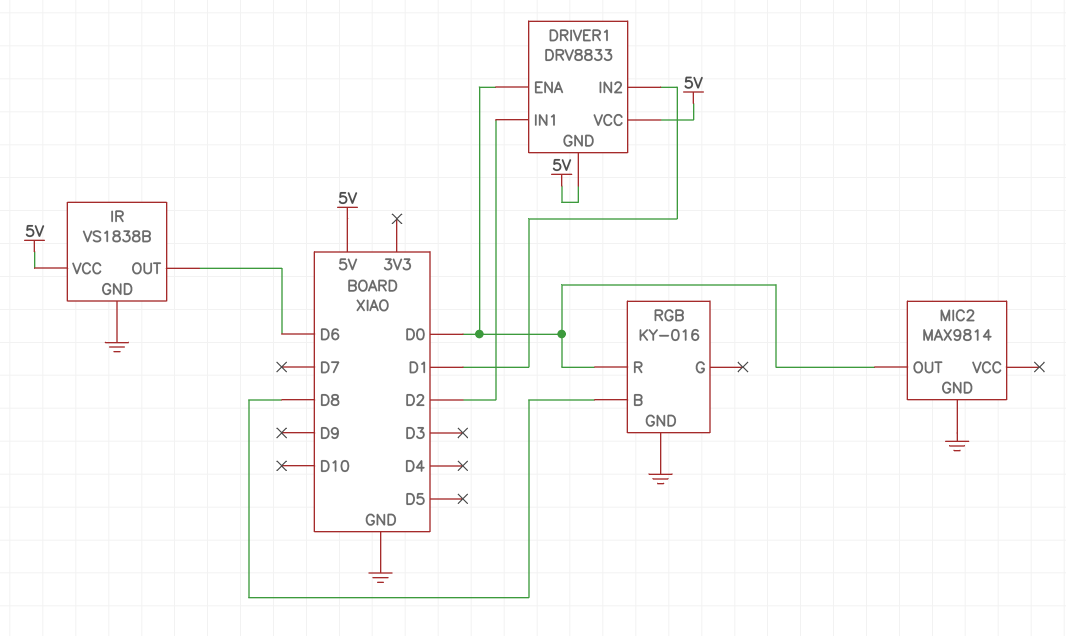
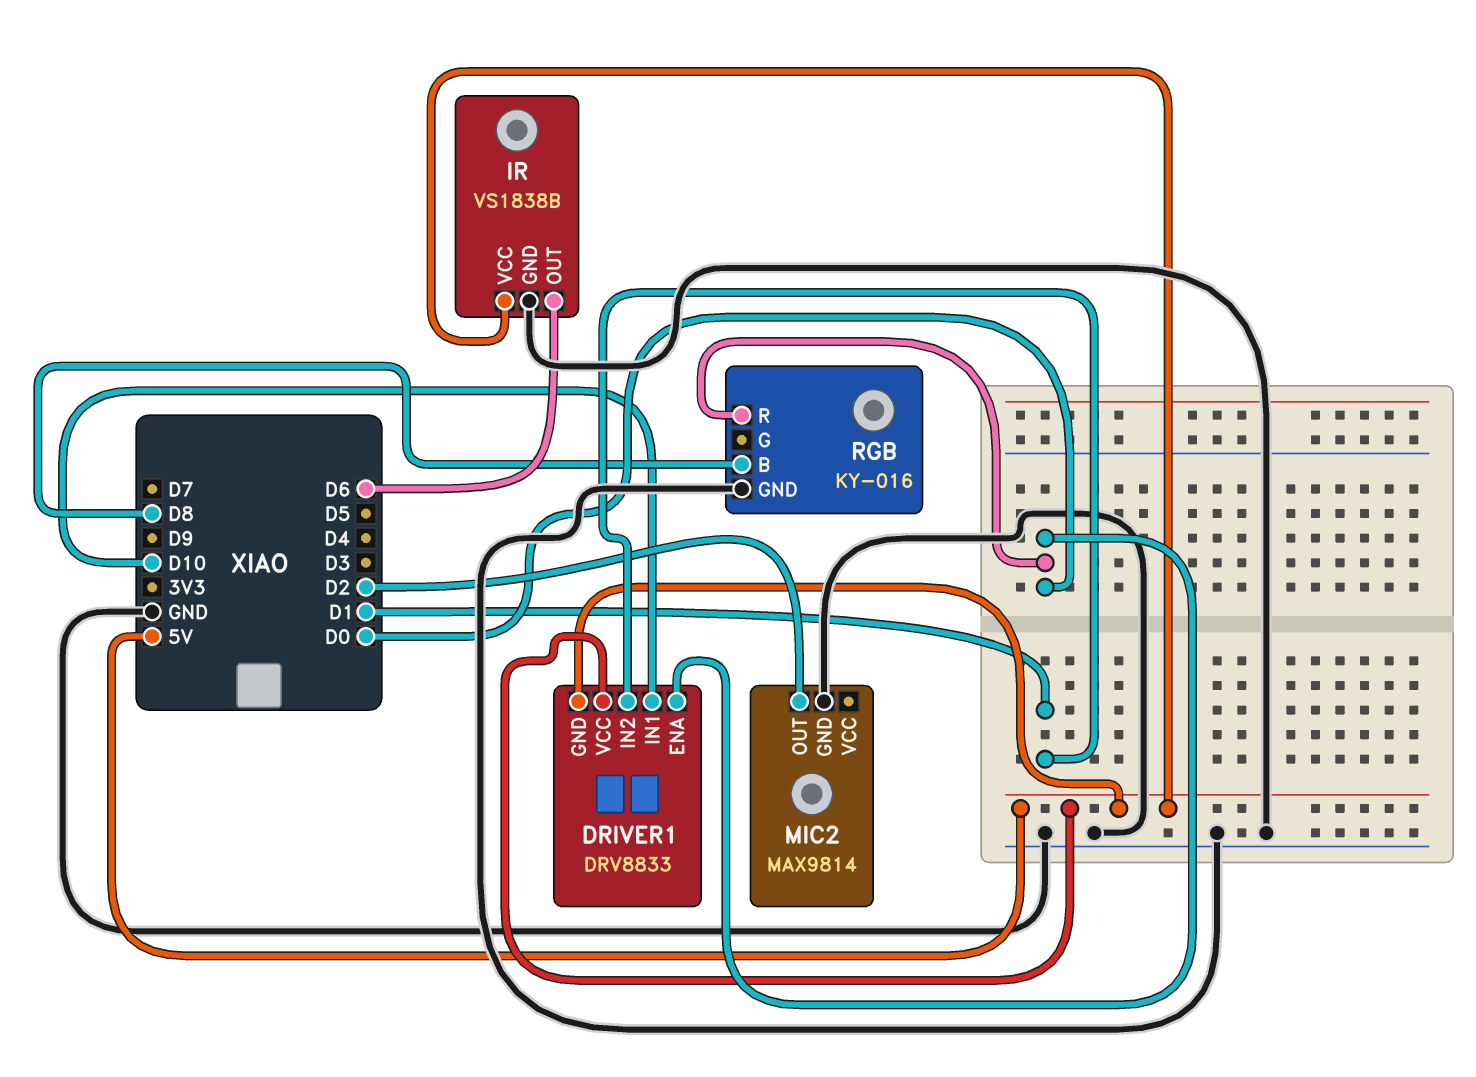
DRIVER1 pin IN1: D2 -> D10
MIC2 pin OUT: D0 -> D2

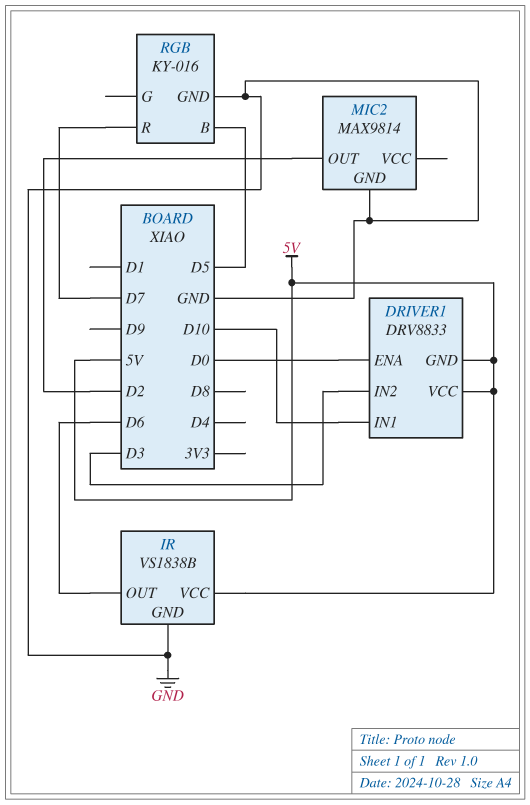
DRIVER1 pin IN2: D1 -> D3
RGB pin B: D8 -> D5
RGB pin R: D0 -> D7

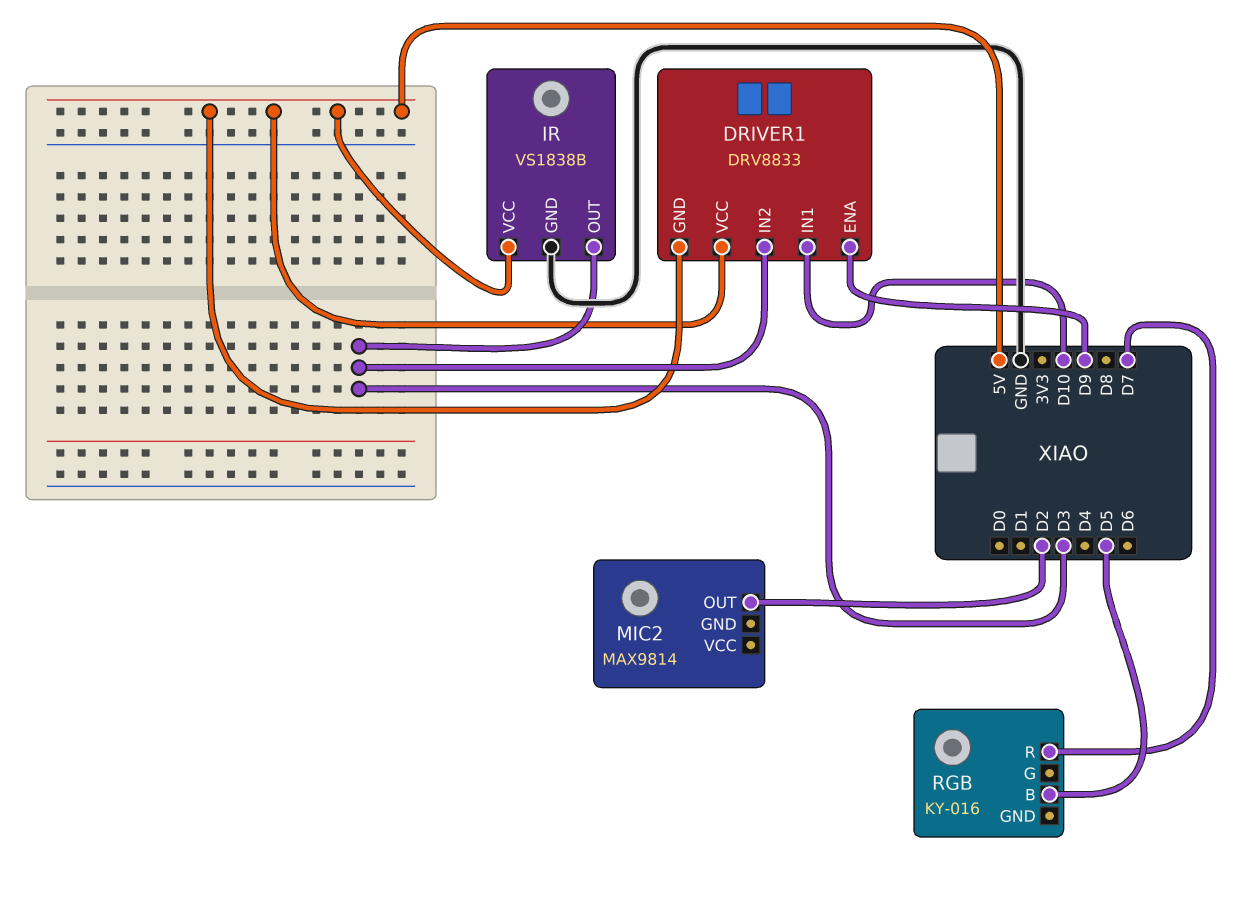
DRIVER1 pin ENA: D0 -> D9
IR pin OUT: D6 -> D3
MIC2 pin GND: GND -> none
RGB pin GND: GND -> none

